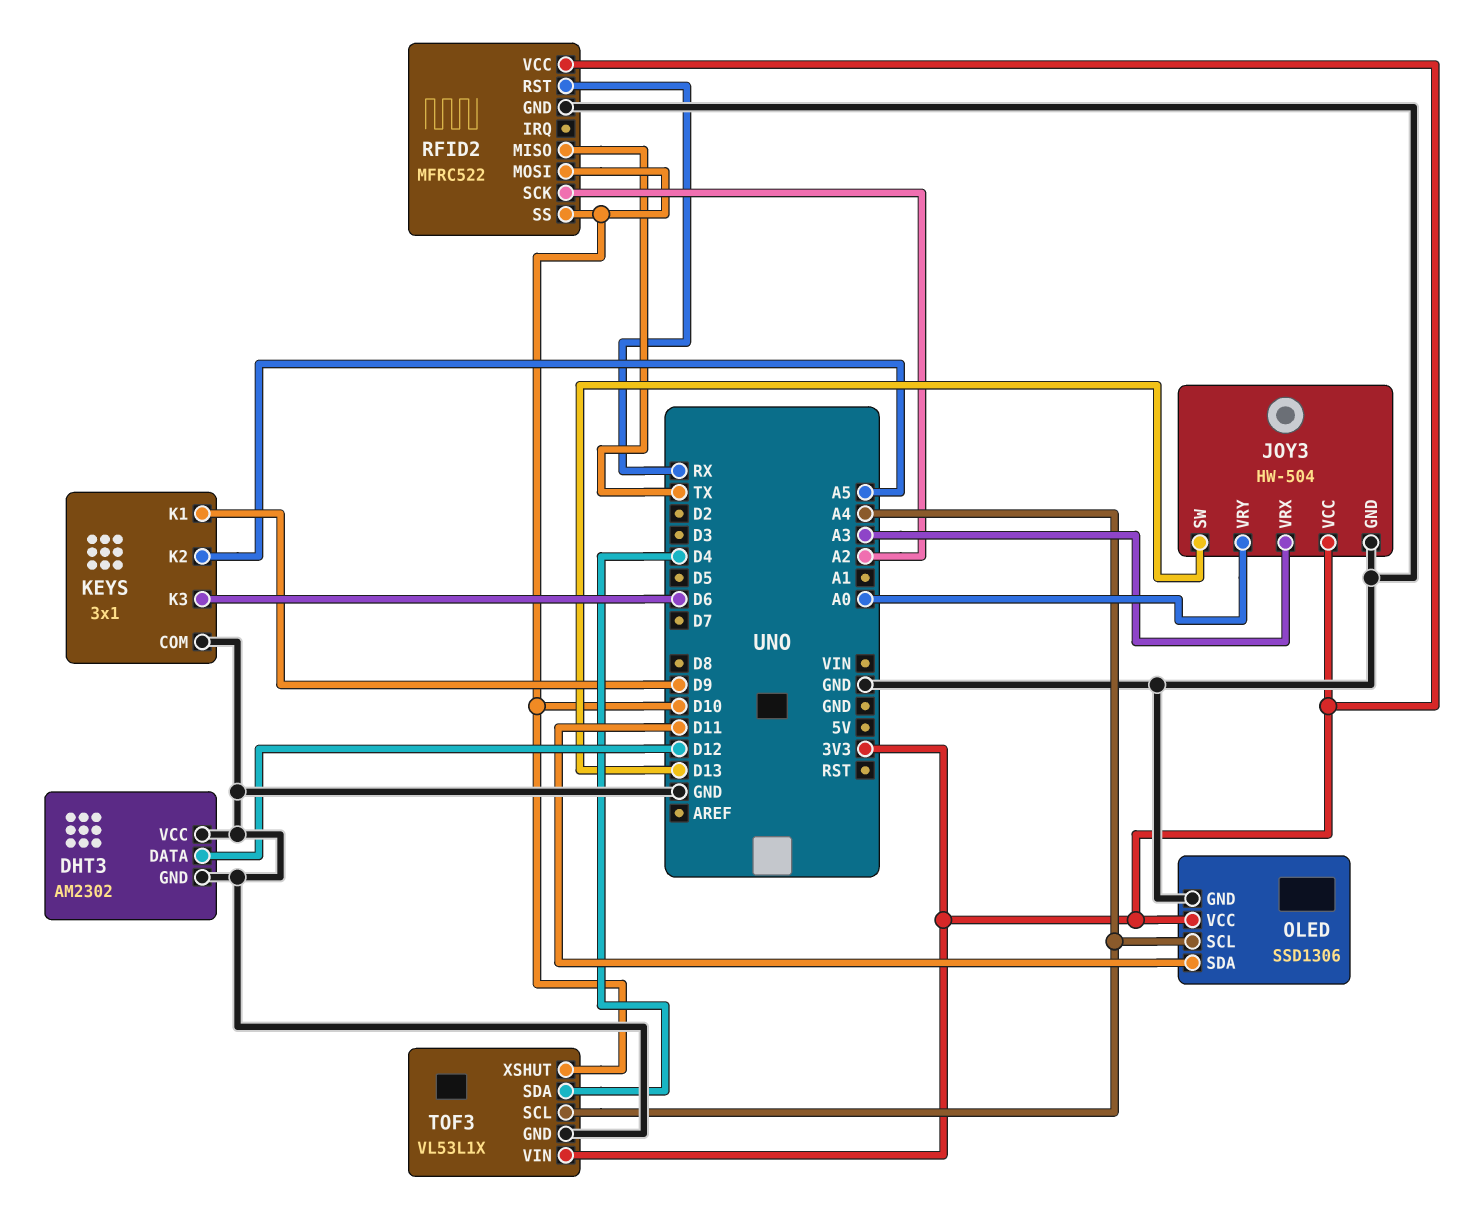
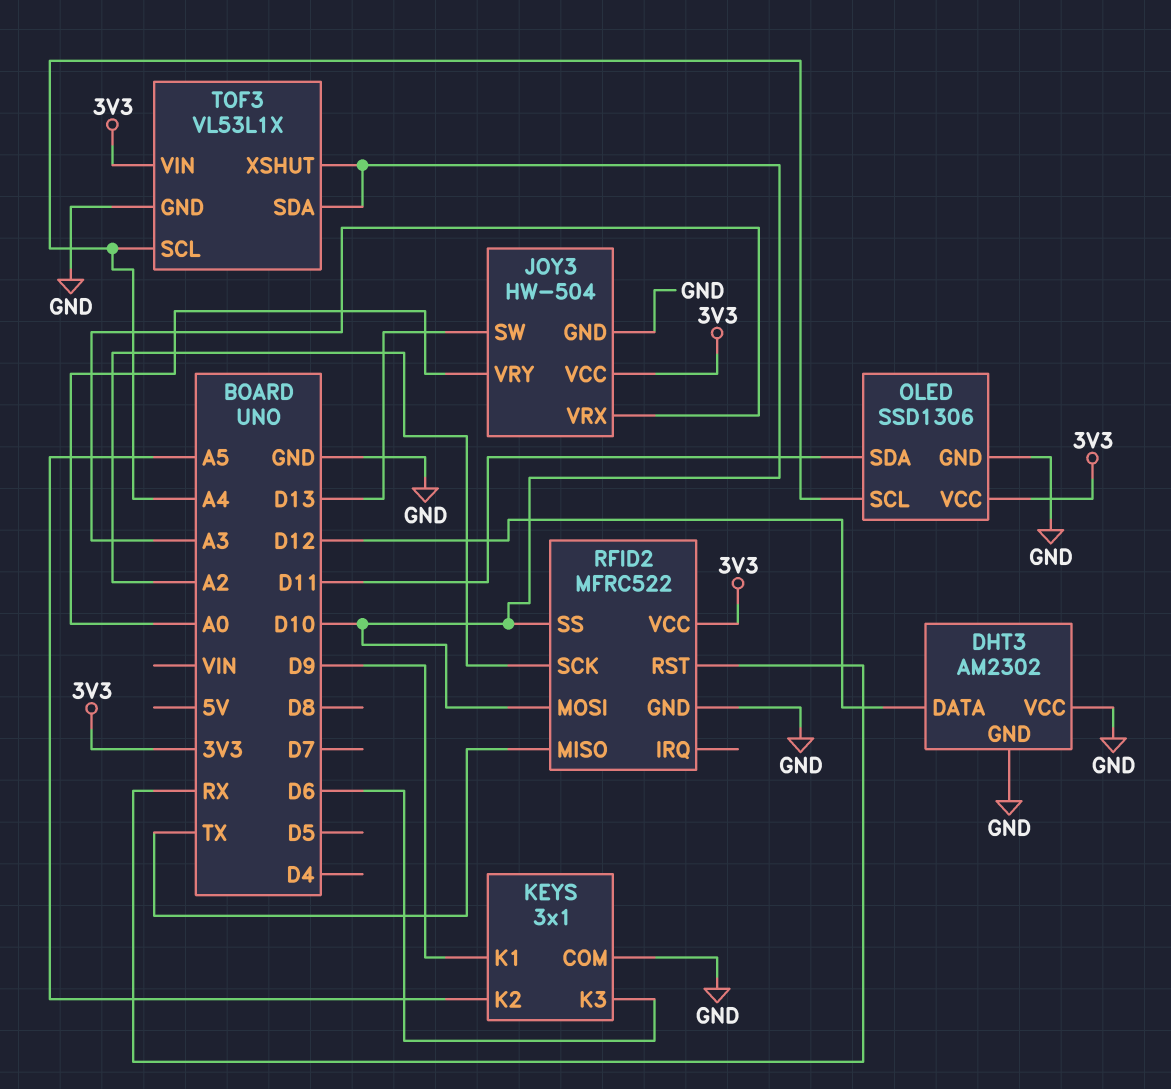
TOF3 pin SDA: D4 -> D10

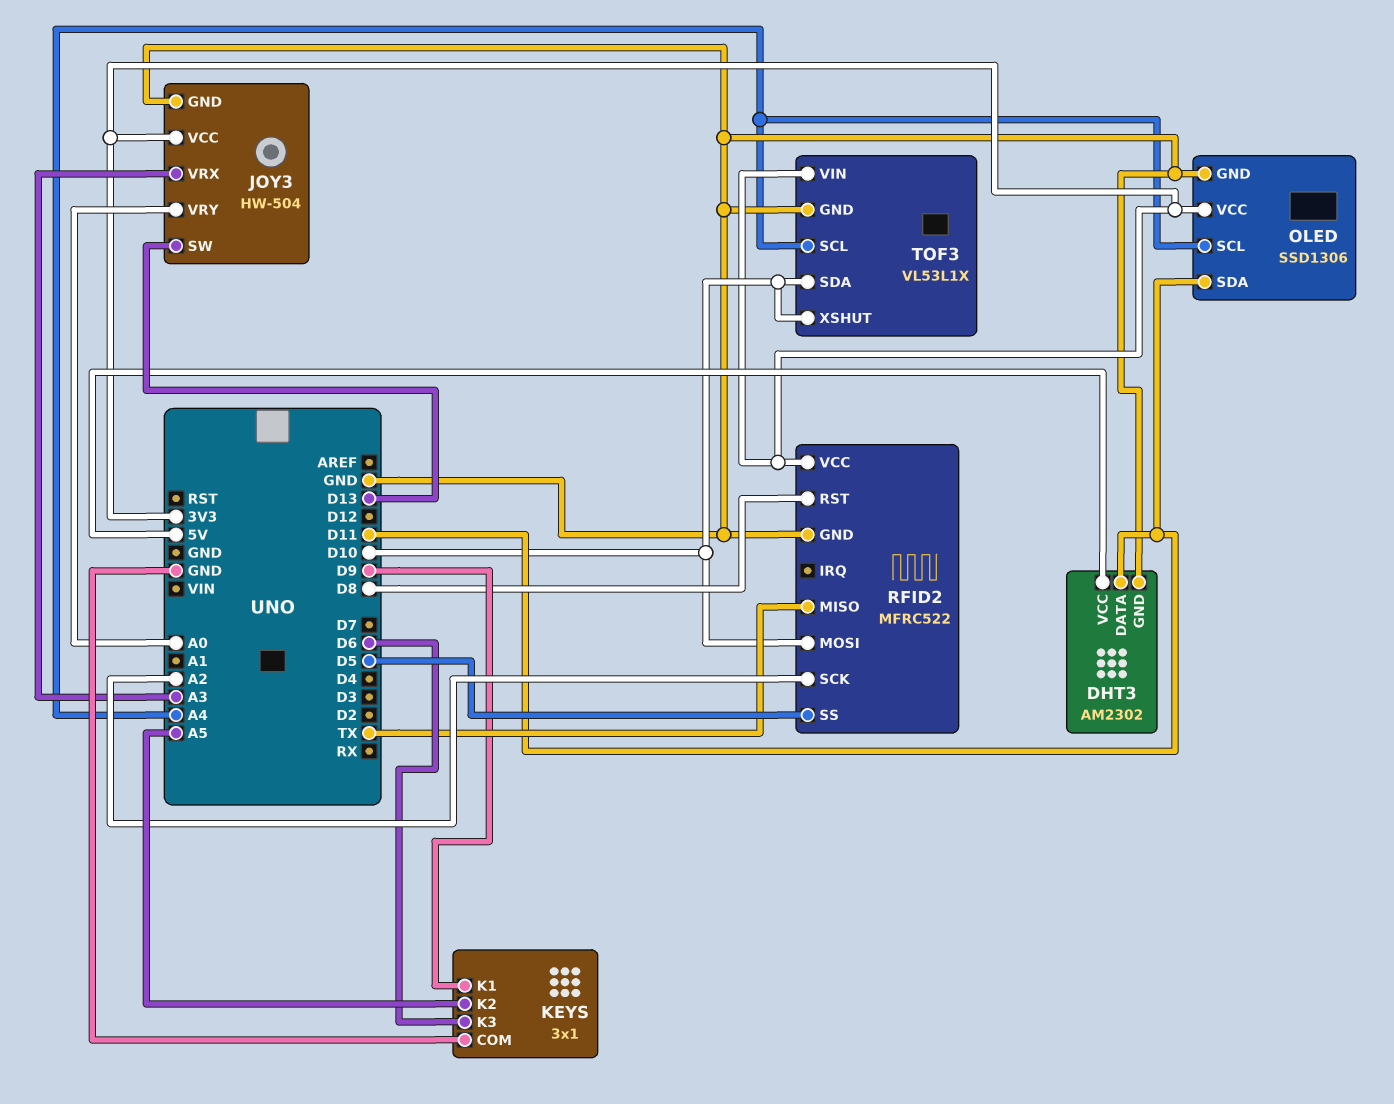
DHT3 pin DATA: D12 -> D11
DHT3 pin VCC: GND -> 5V
RFID2 pin RST: RX -> D8
RFID2 pin SS: D10 -> D5

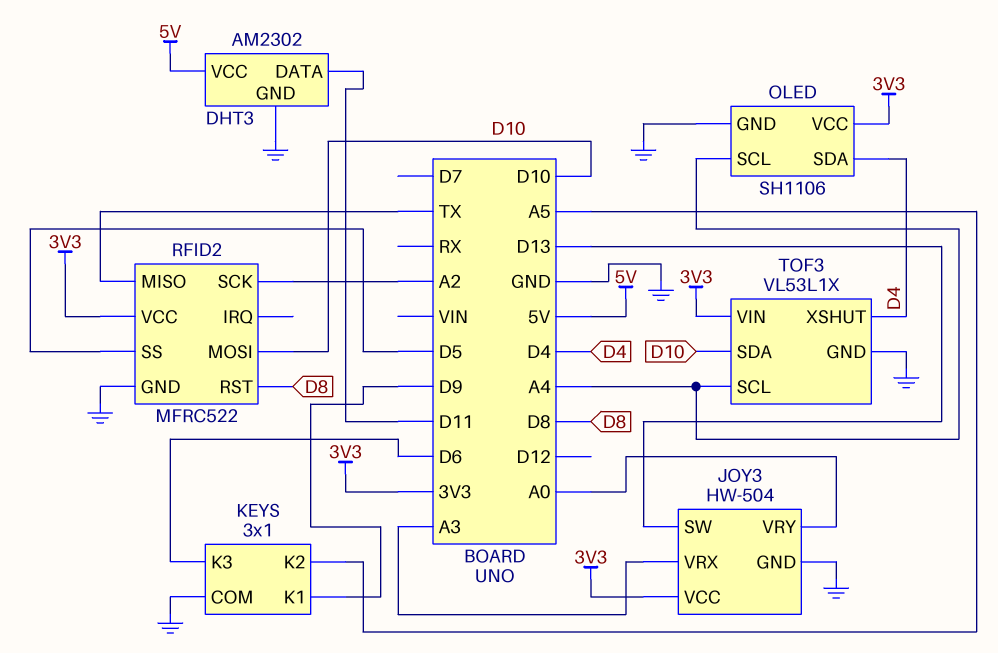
OLED: SSD1306 -> SH1106
OLED pin SDA: D11 -> D4
TOF3 pin XSHUT: D10 -> D4

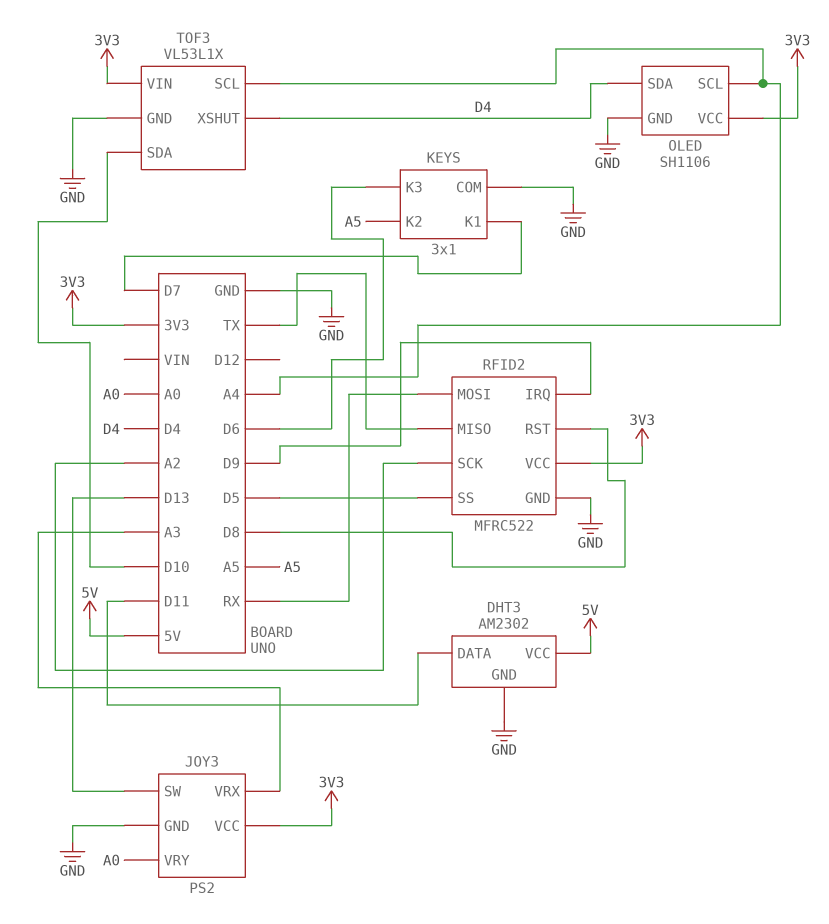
JOY3: HW-504 -> PS2
KEYS pin K1: D9 -> D7
RFID2 pin IRQ: none -> D9
RFID2 pin MOSI: D10 -> RX

